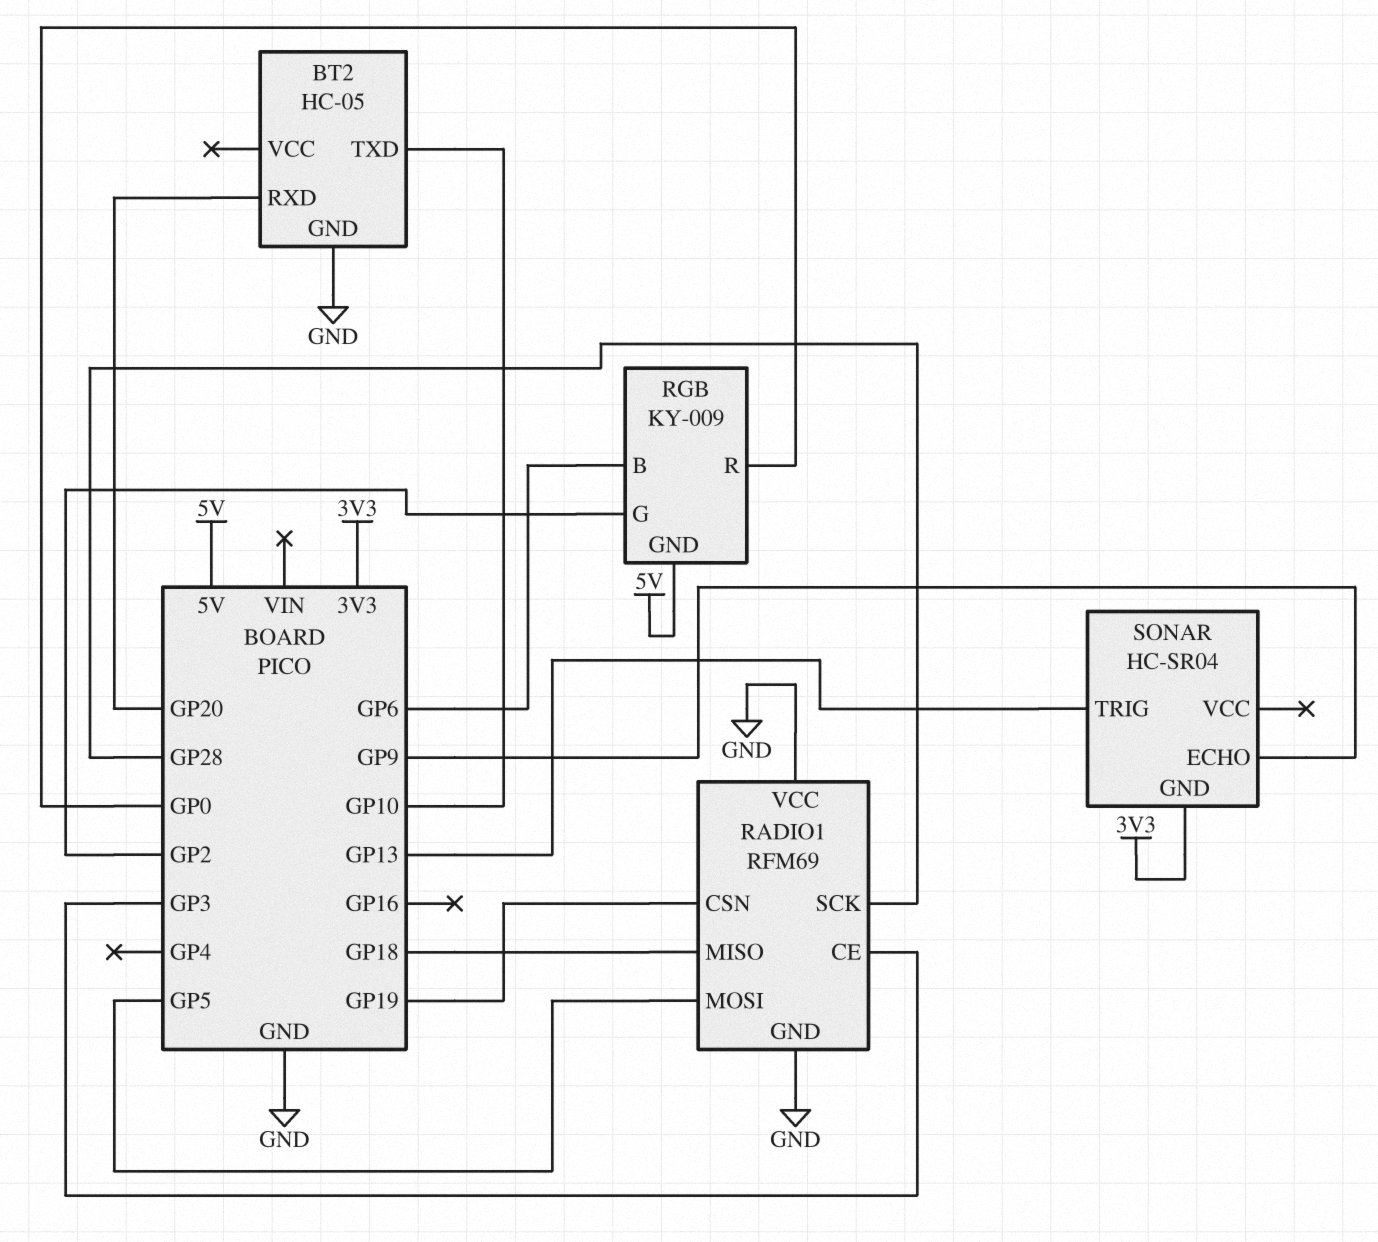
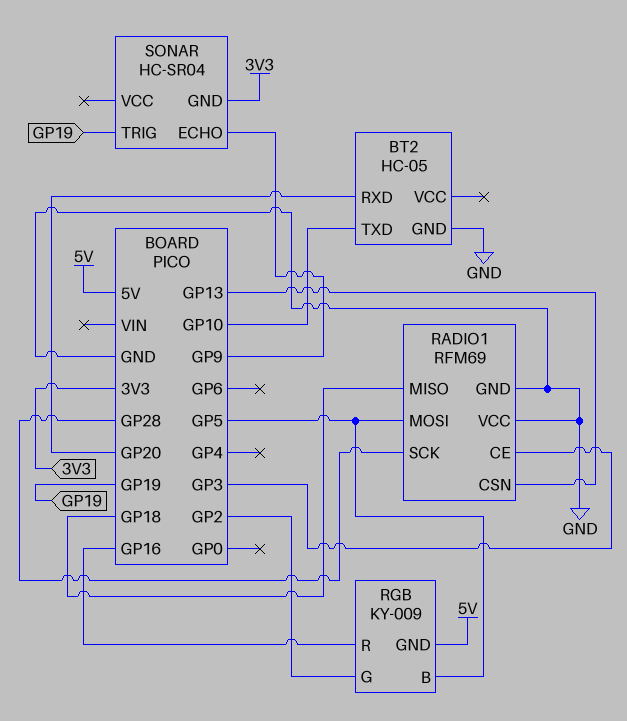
RADIO1 pin CSN: GP19 -> GP13
RGB pin B: GP6 -> GP5
RGB pin R: GP0 -> GP16
SONAR pin TRIG: GP13 -> GP19

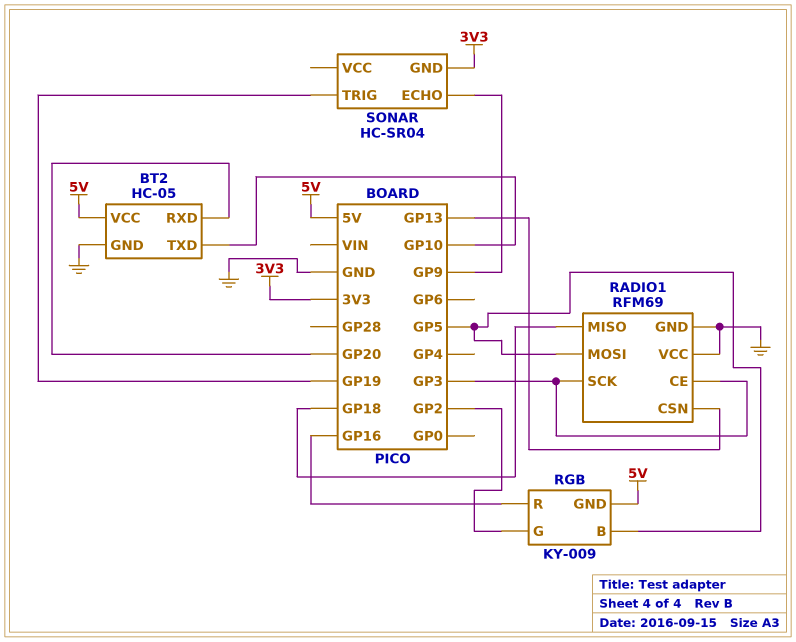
BT2 pin VCC: none -> 5V
RADIO1 pin SCK: GP28 -> GP3

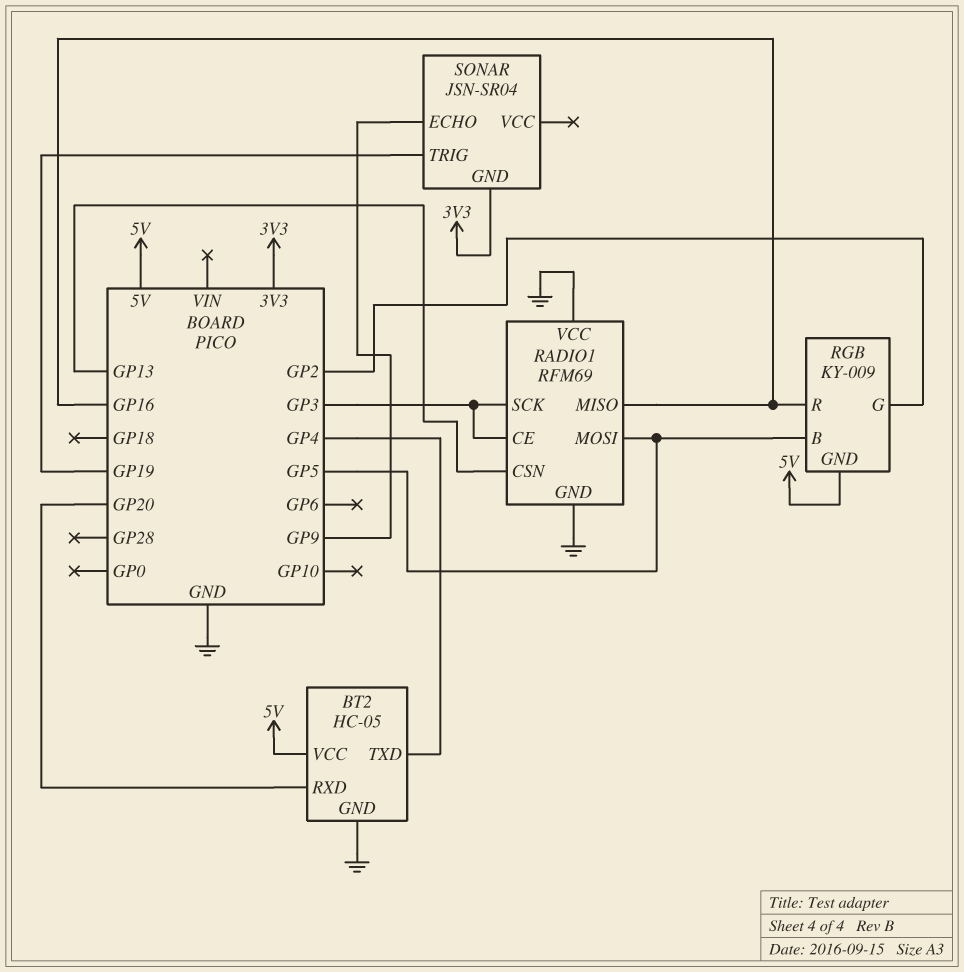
BT2 pin TXD: GP10 -> GP4
RADIO1 pin MISO: GP18 -> GP16
SONAR: HC-SR04 -> JSN-SR04

